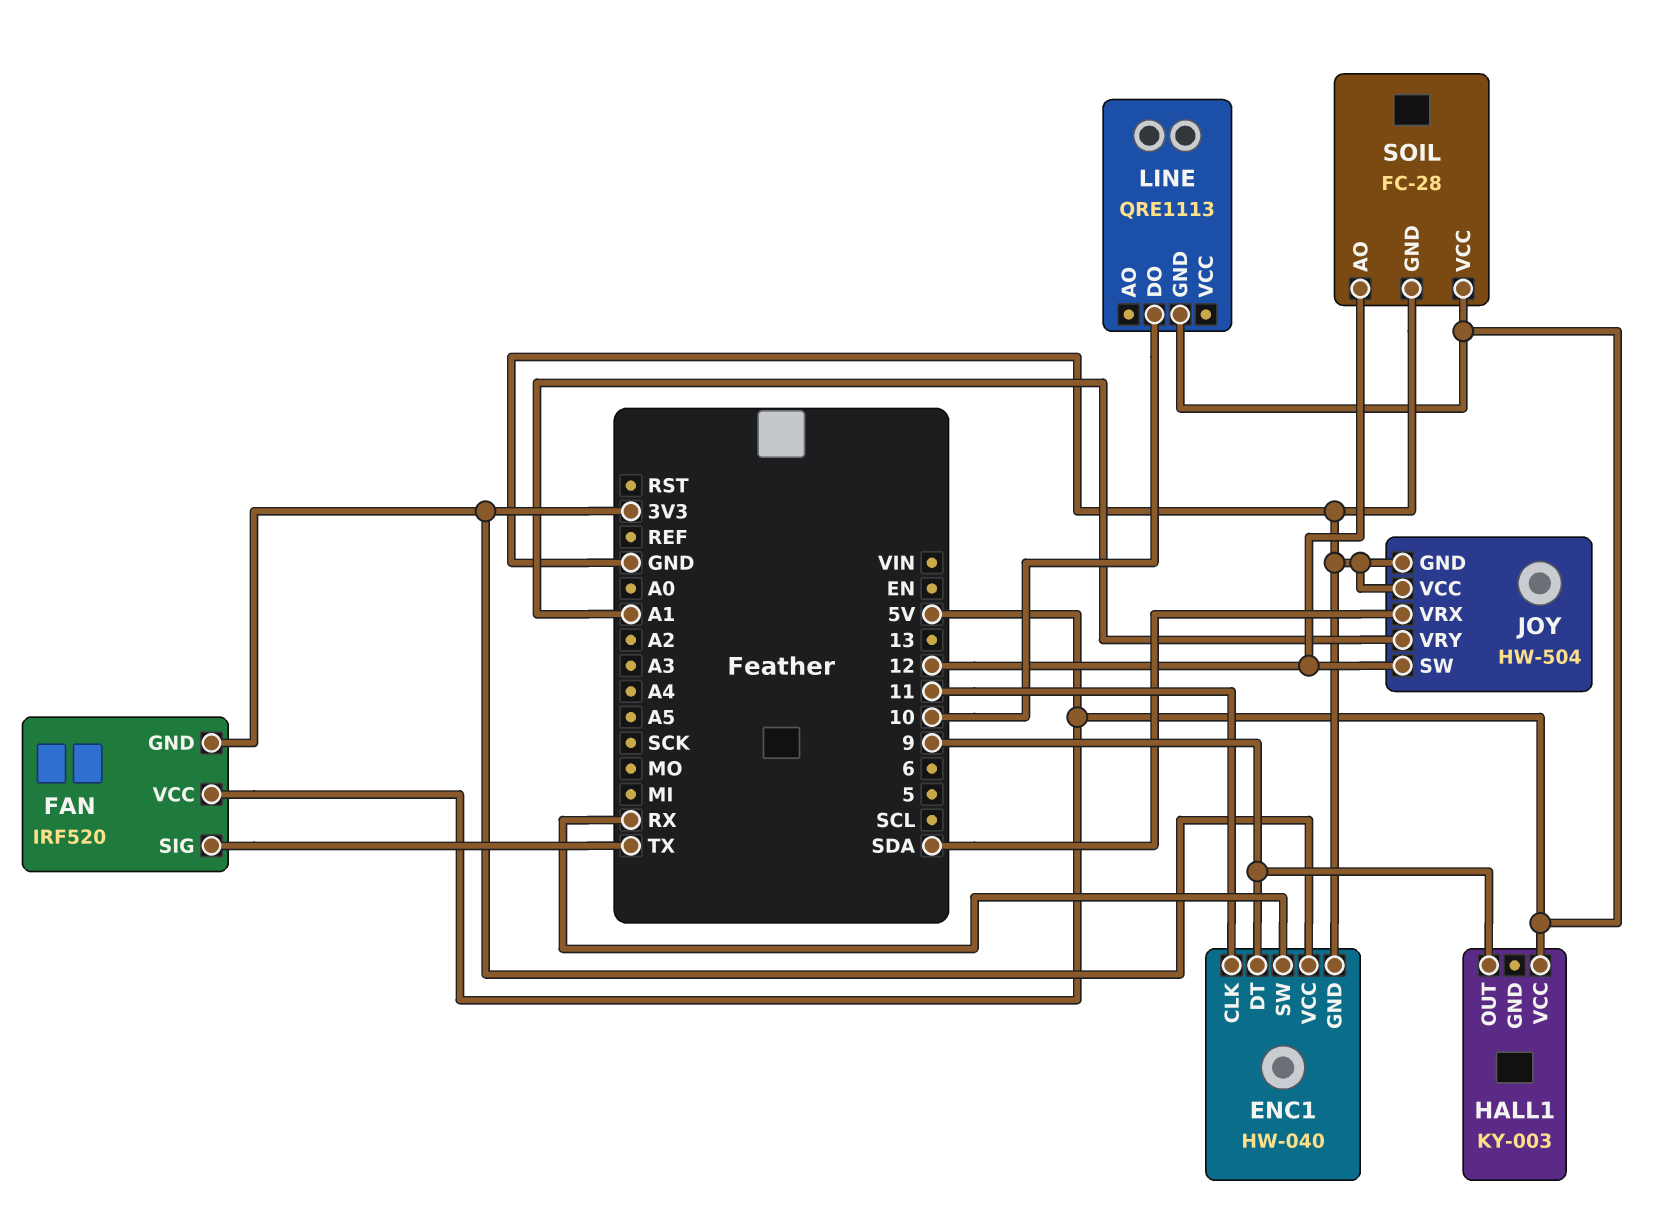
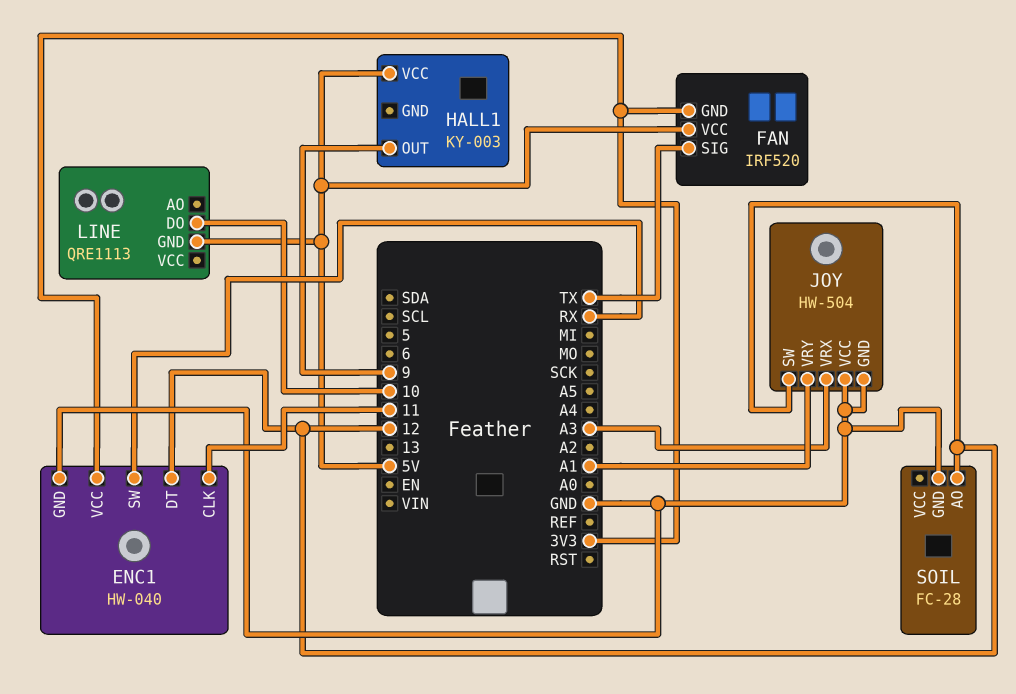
ENC1 pin DT: 9 -> 12
JOY pin VRX: SDA -> A3
SOIL pin VCC: 5V -> none

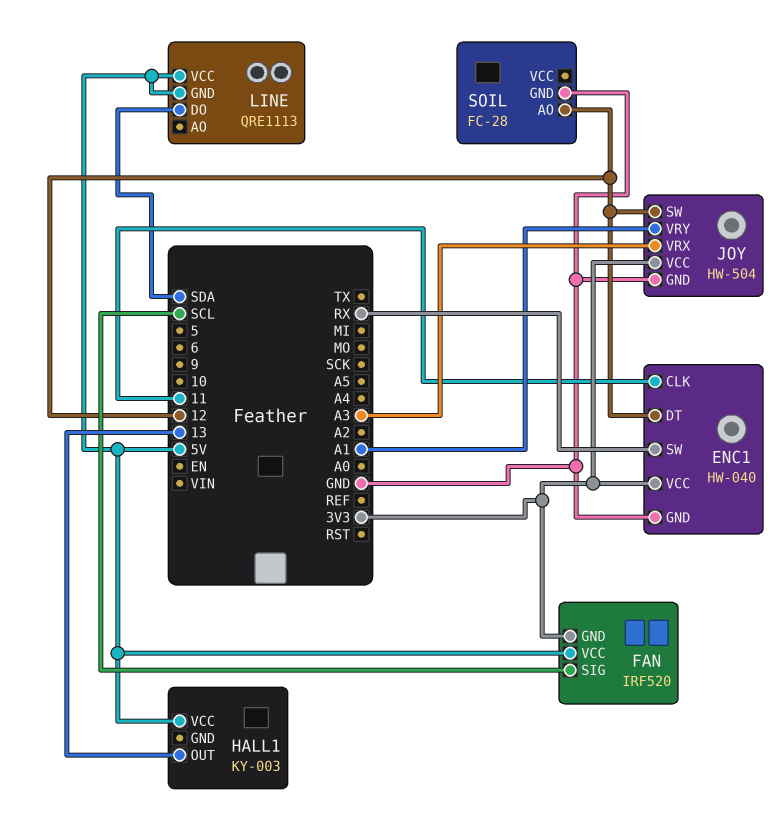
FAN pin SIG: TX -> SCL
HALL1 pin OUT: 9 -> 13
JOY pin VCC: GND -> 3V3
LINE pin DO: 10 -> SDA
LINE pin VCC: none -> 5V

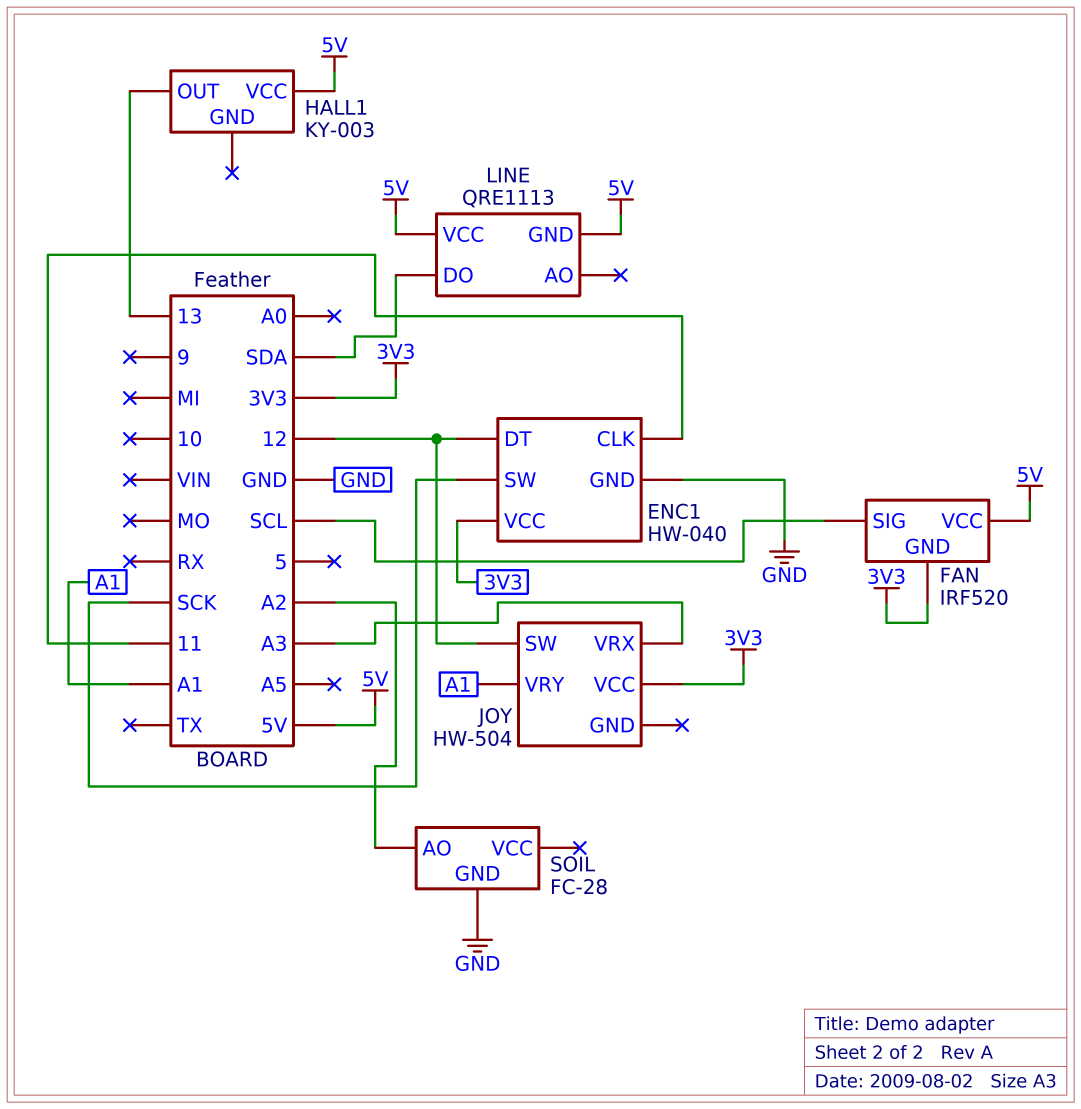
ENC1 pin SW: RX -> SCK
JOY pin GND: GND -> none
SOIL pin AO: 12 -> A2

